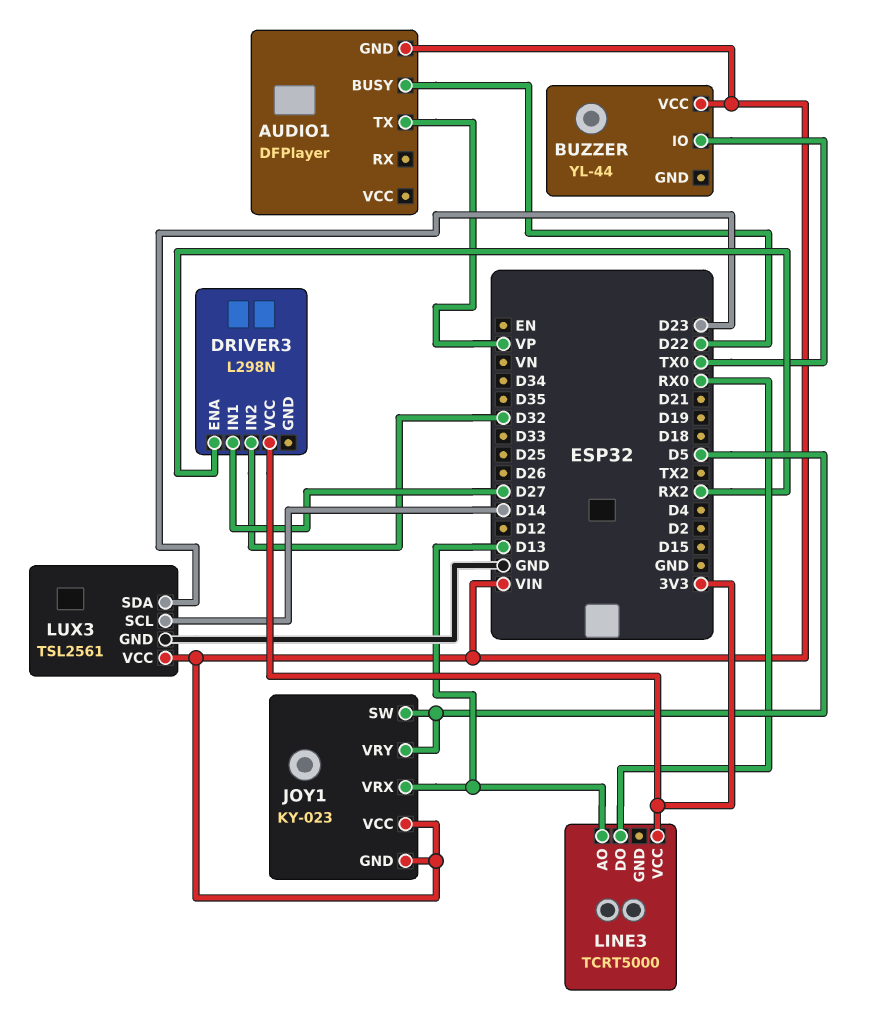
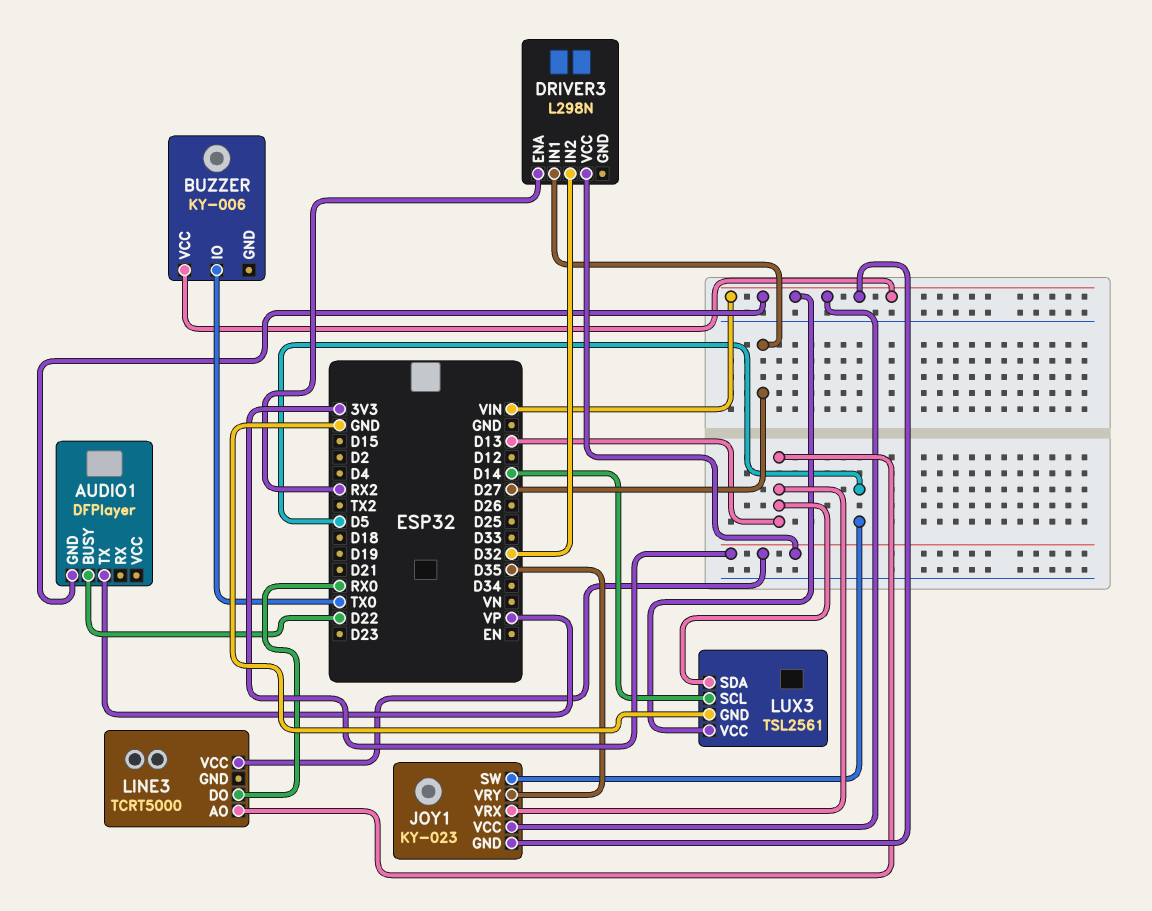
BUZZER: YL-44 -> KY-006
JOY1 pin VRY: D5 -> D35
LUX3 pin SDA: D23 -> D13

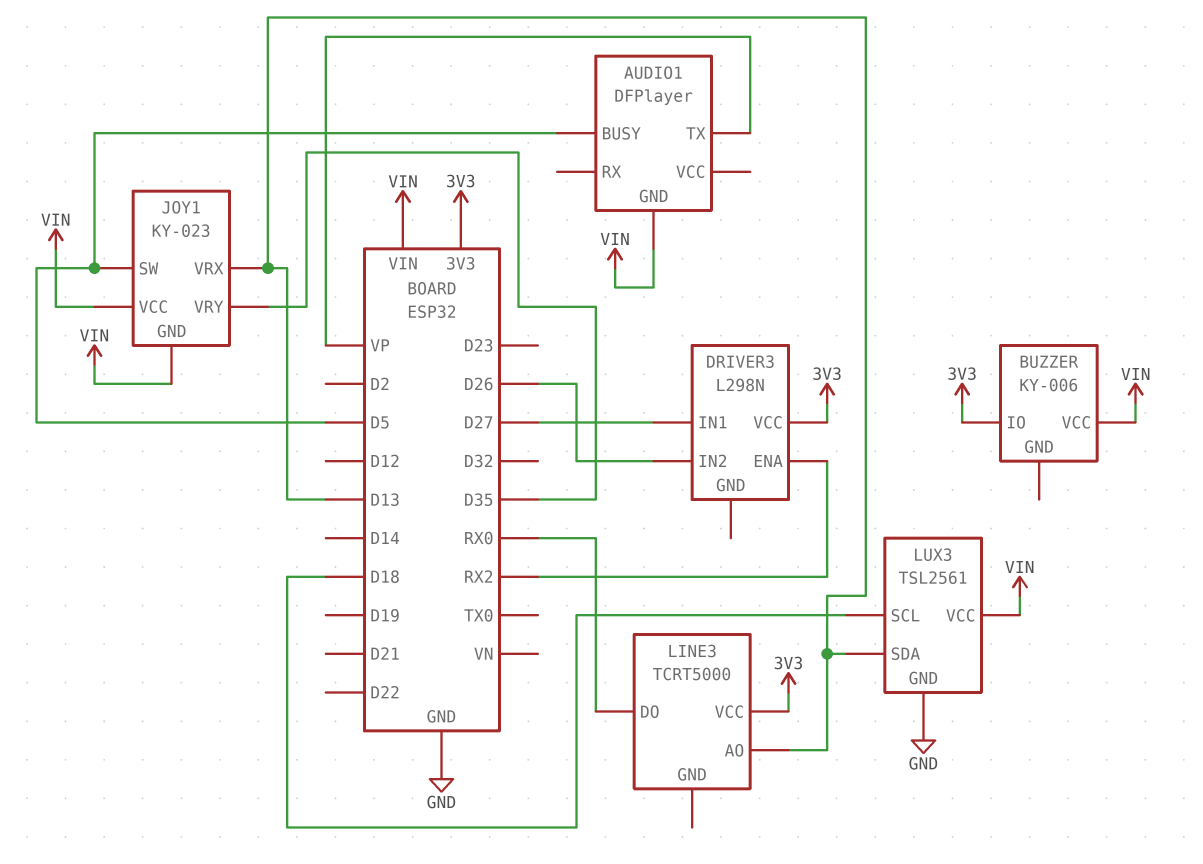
AUDIO1 pin BUSY: D22 -> D5
BUZZER pin IO: TX0 -> 3V3
DRIVER3 pin IN2: D32 -> D26
LUX3 pin SCL: D14 -> D18

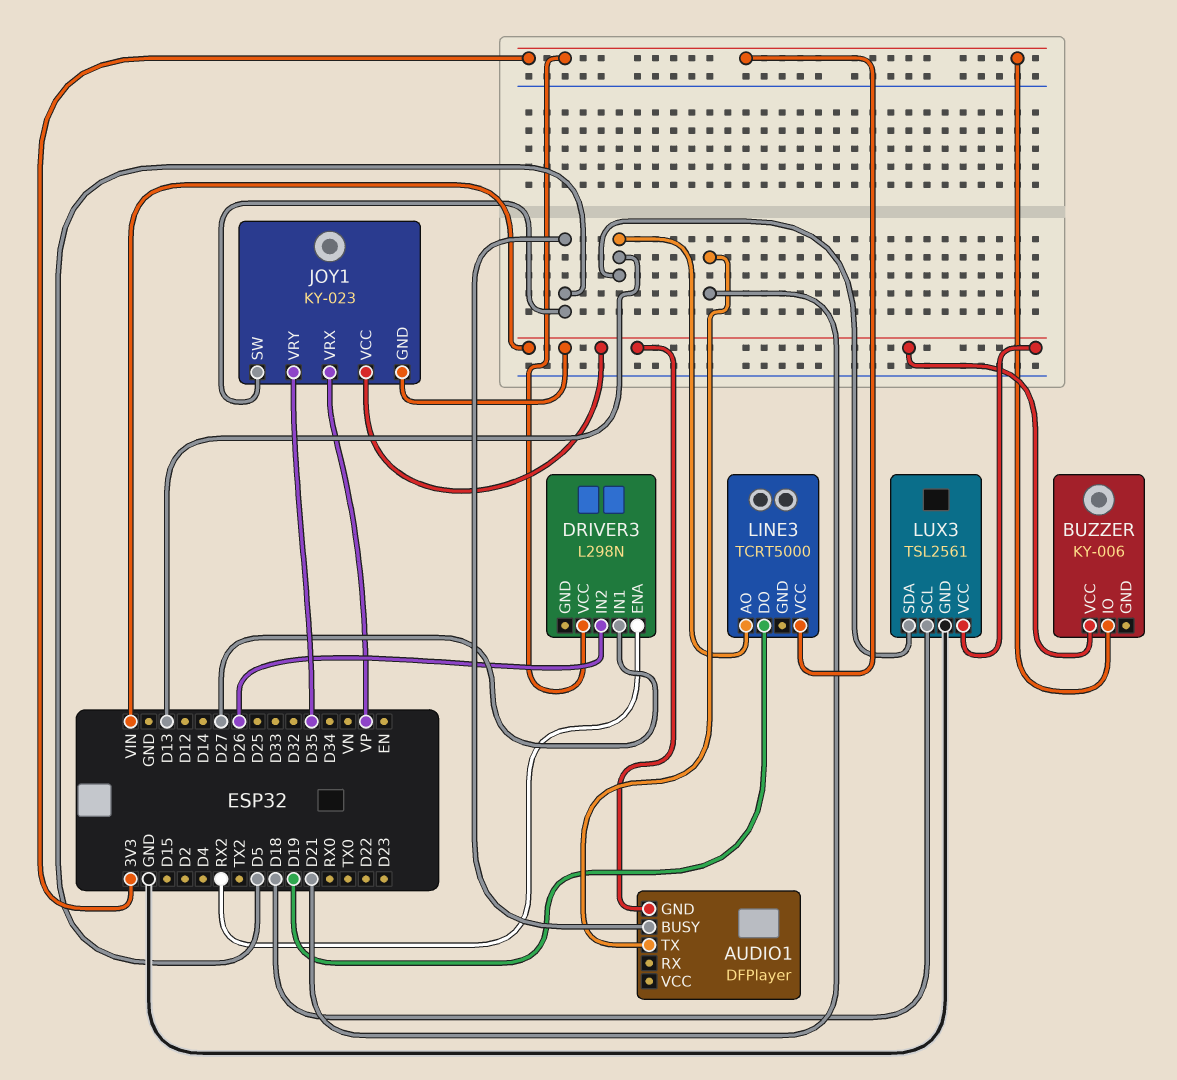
AUDIO1 pin TX: VP -> D21
JOY1 pin VRX: D13 -> VP
LINE3 pin DO: RX0 -> D19

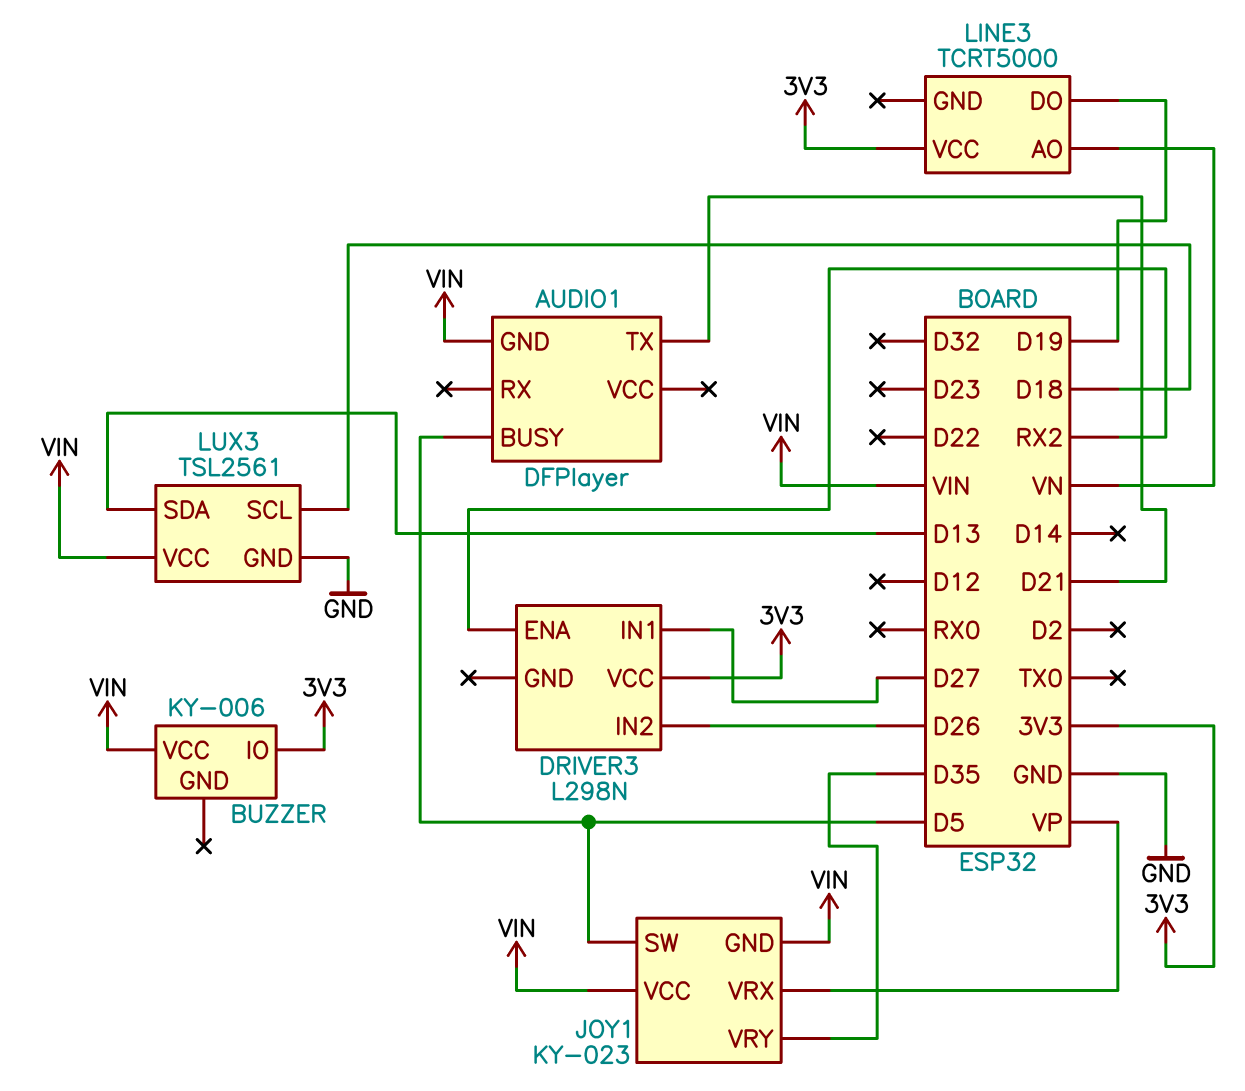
LINE3 pin AO: D13 -> VN

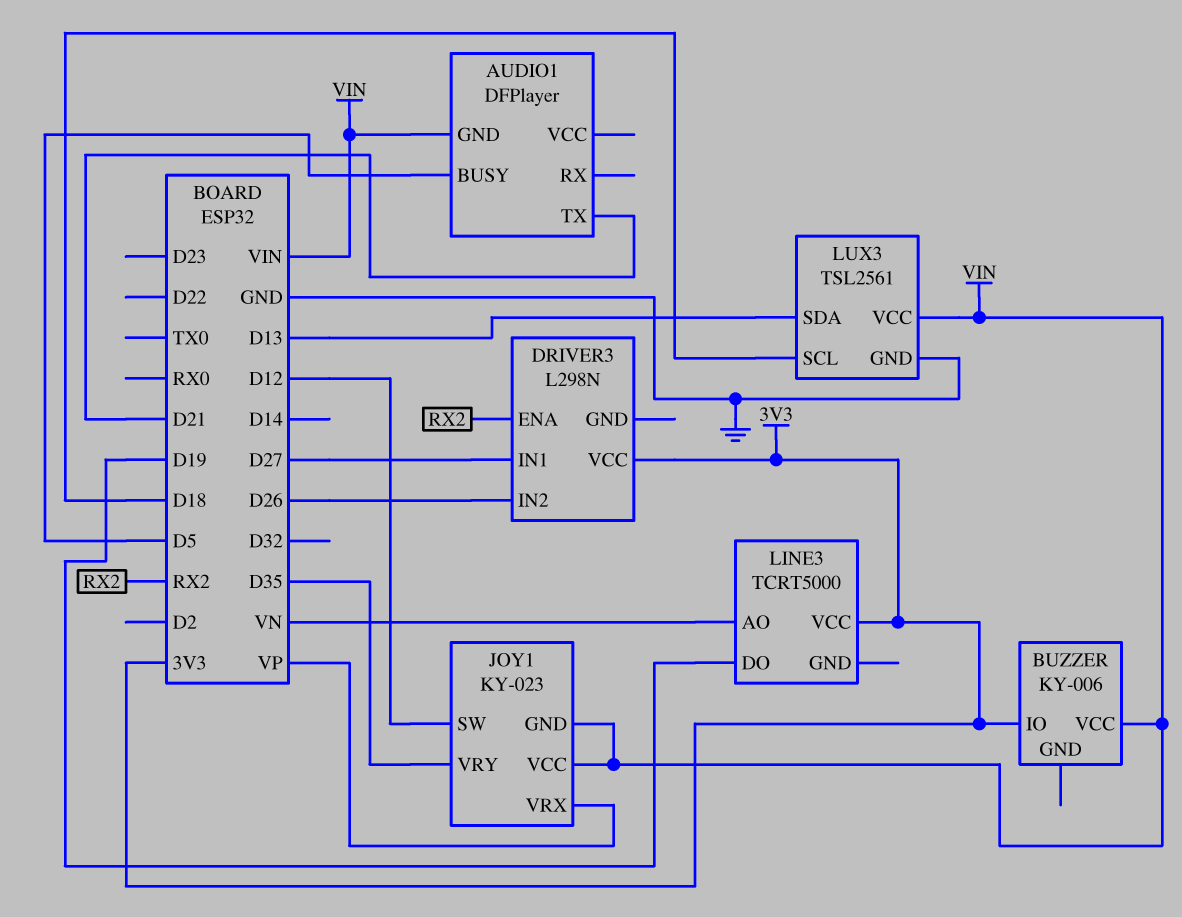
JOY1 pin SW: D5 -> D12

